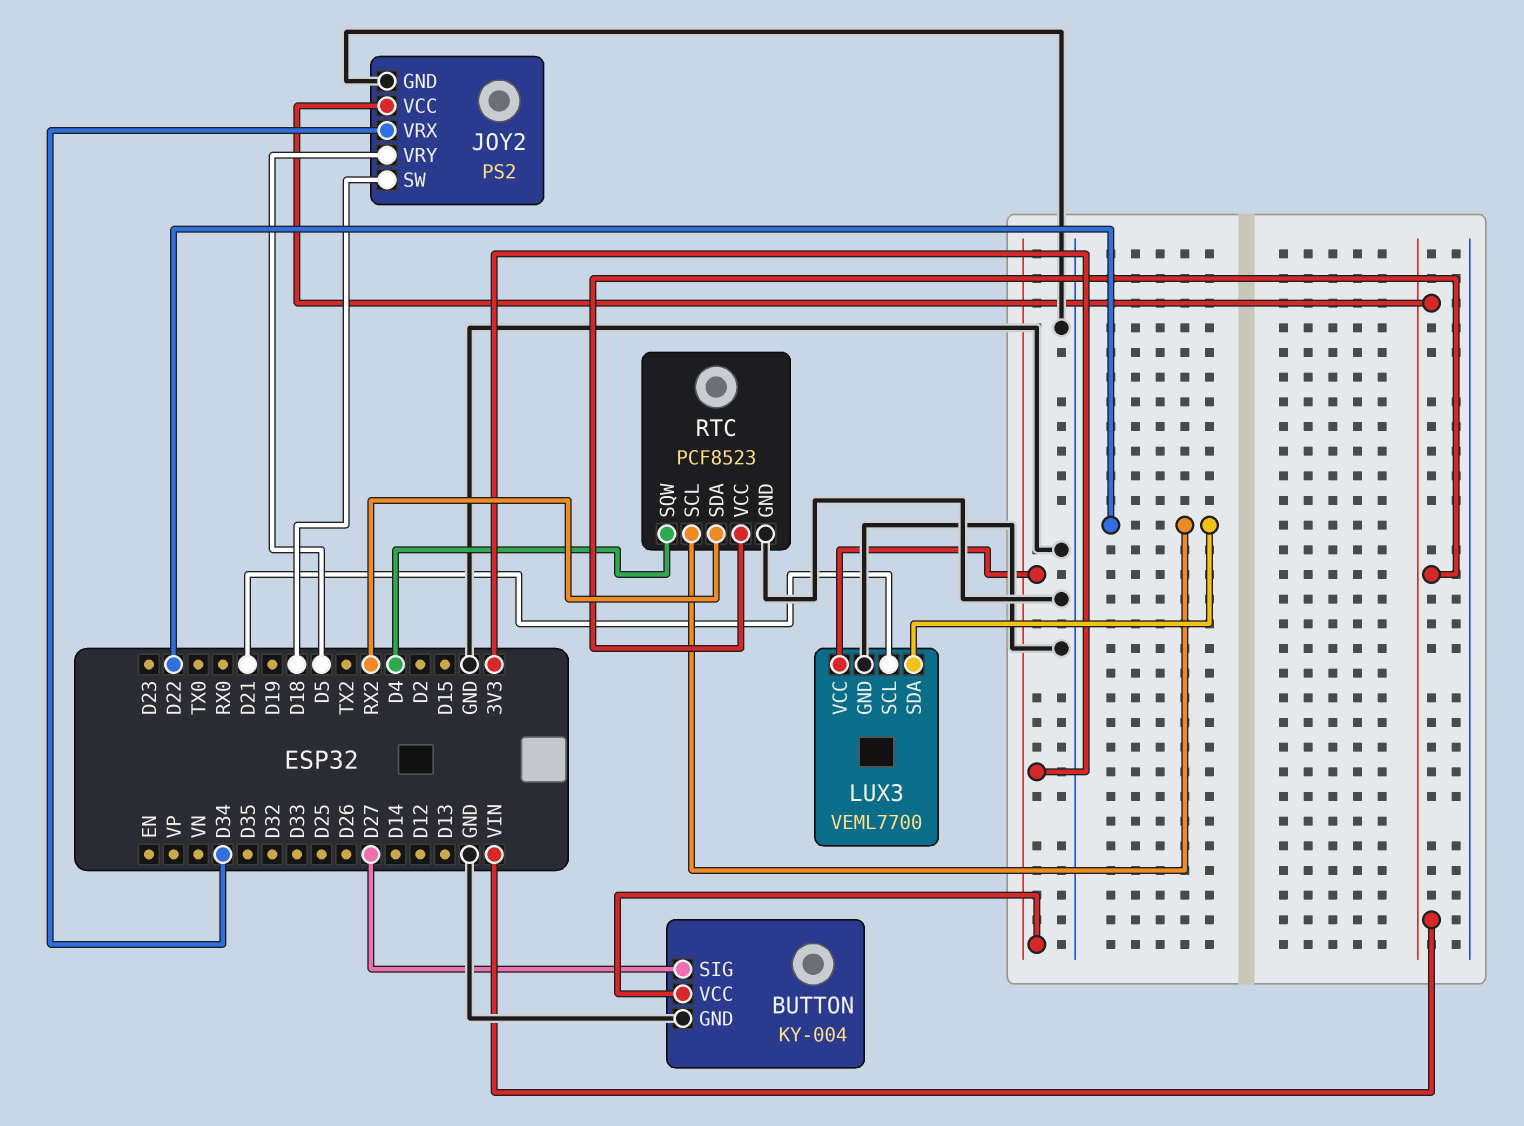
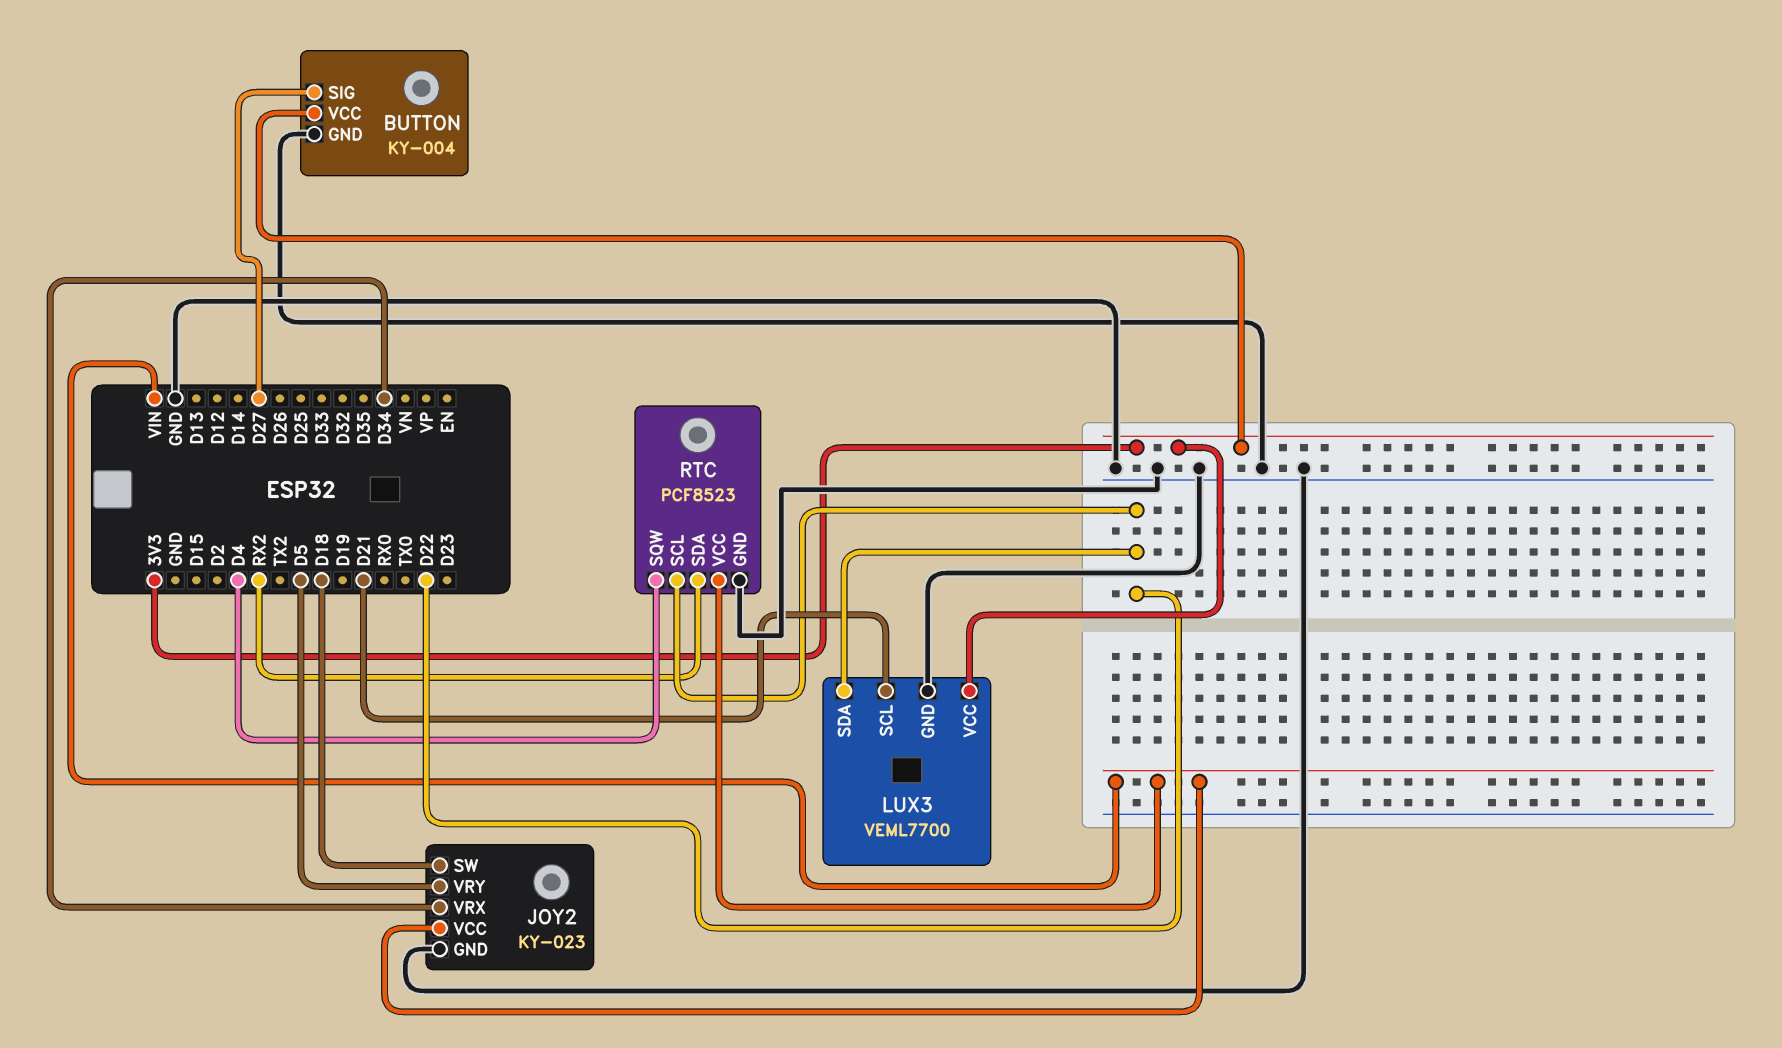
JOY2: PS2 -> KY-023

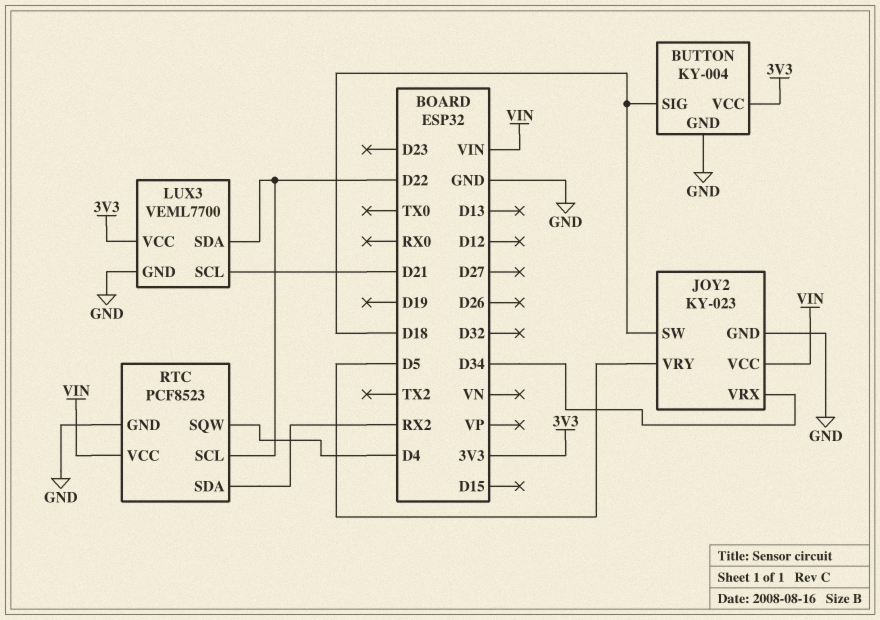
BUTTON pin SIG: D27 -> D18

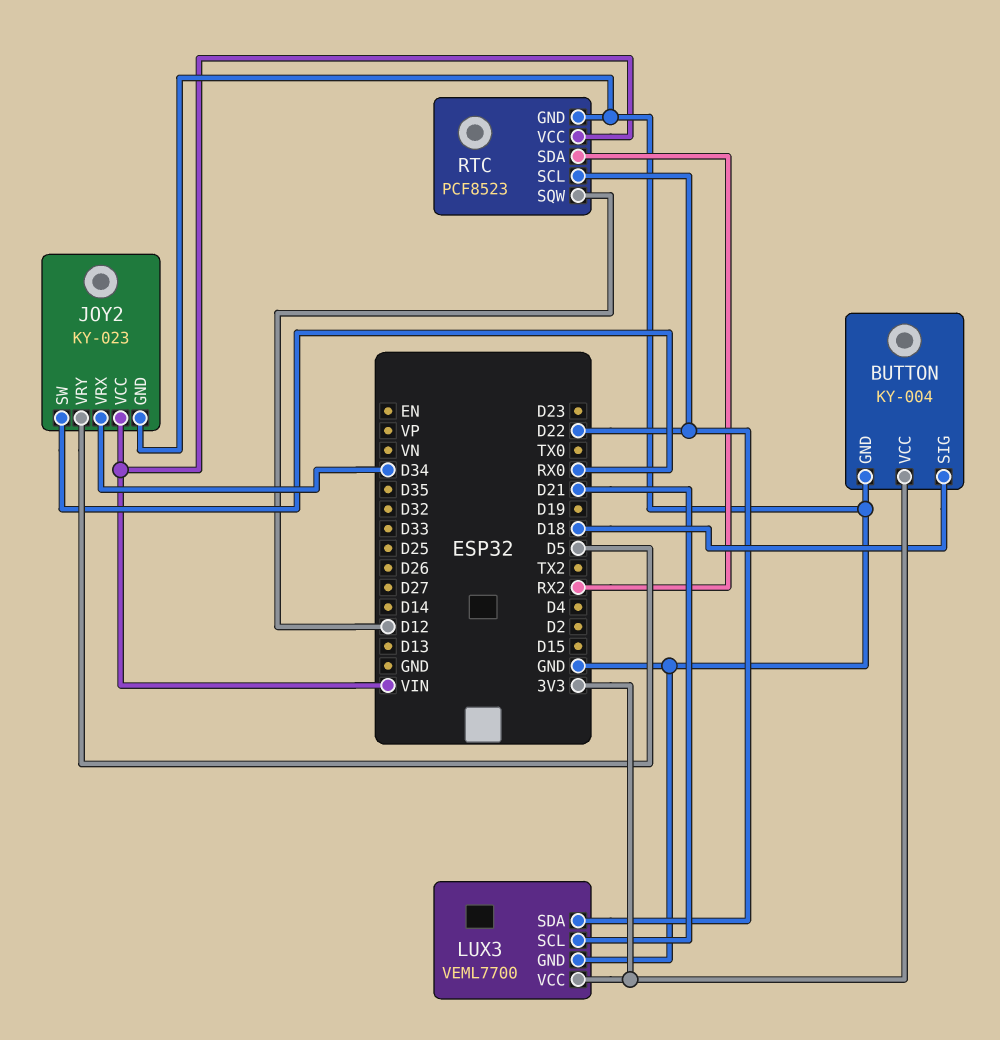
JOY2 pin SW: D18 -> RX0
RTC pin SQW: D4 -> D12

